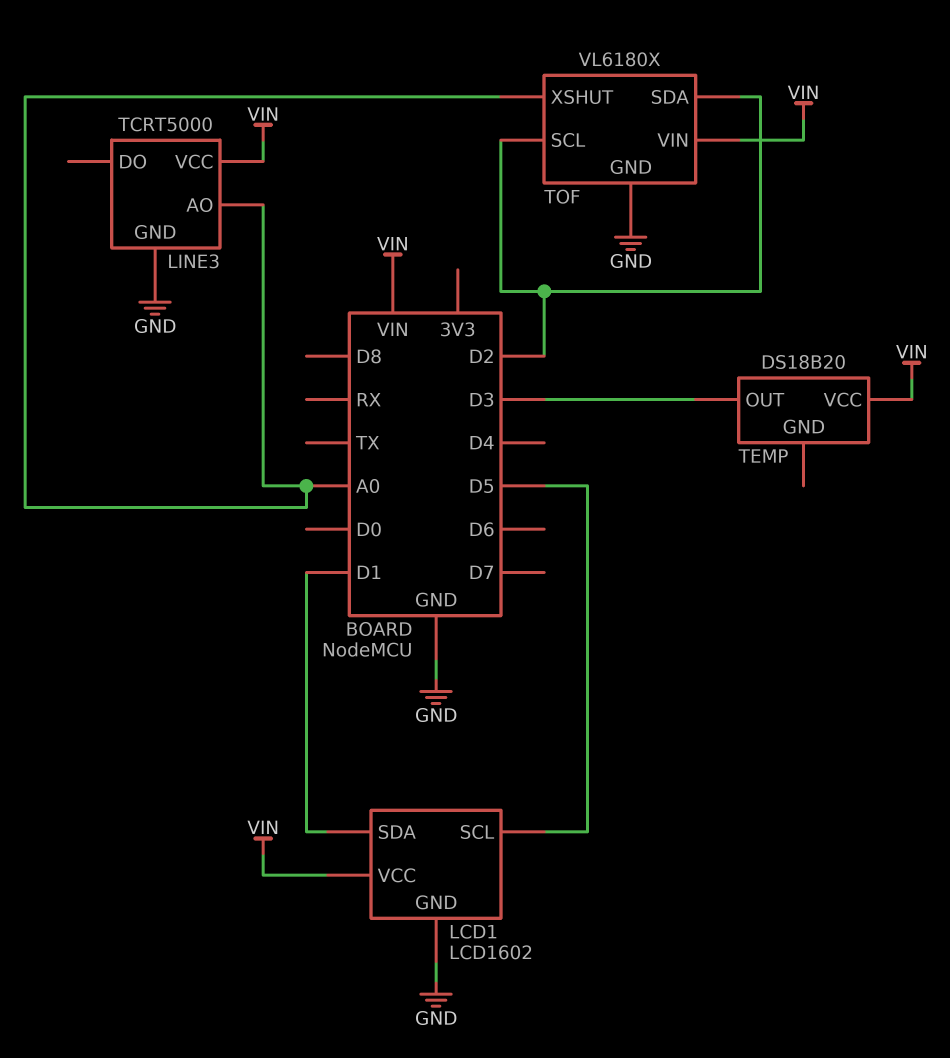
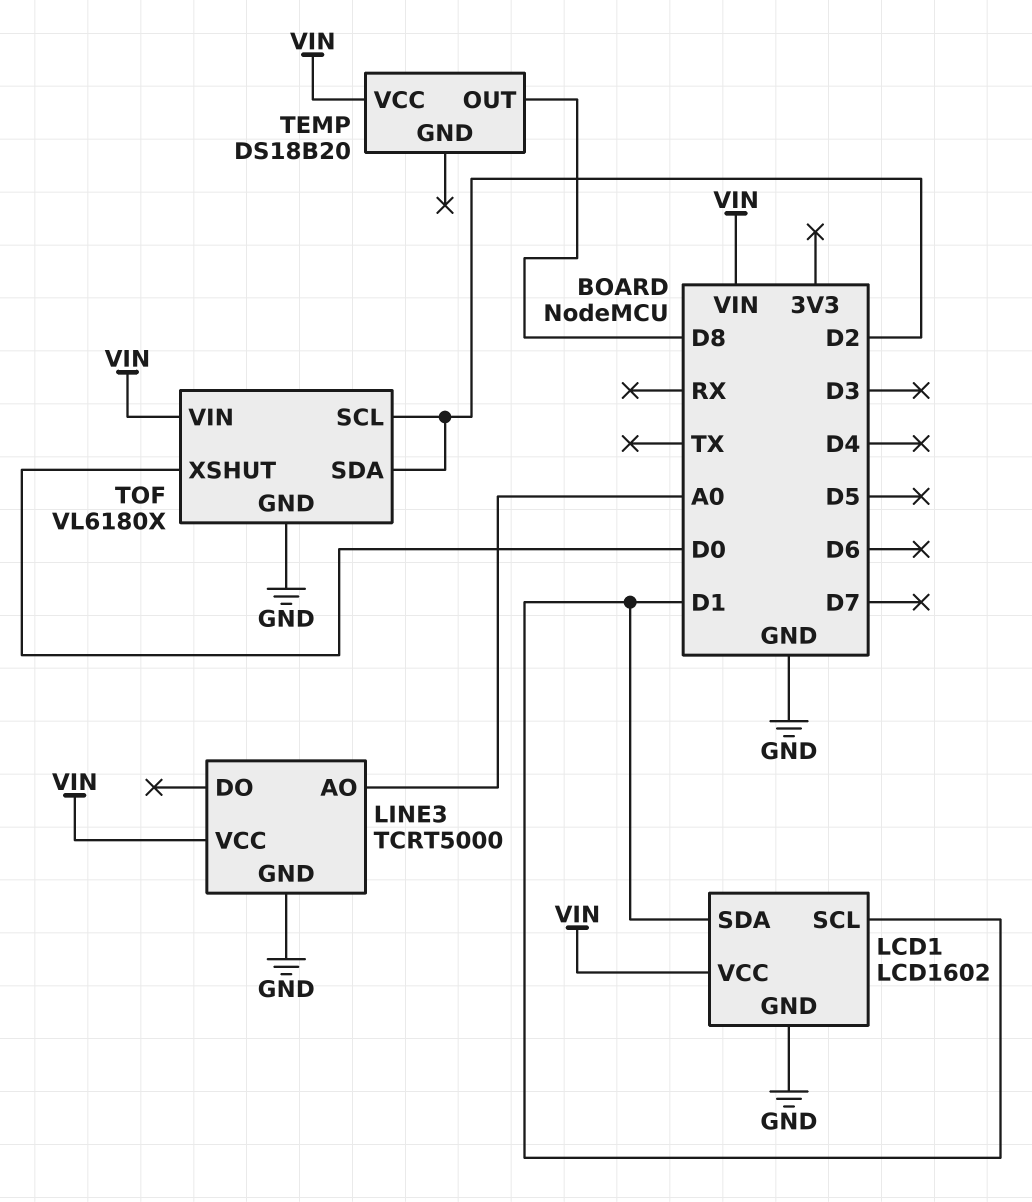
LCD1 pin SCL: D5 -> D1
TEMP pin OUT: D3 -> D8
TOF pin XSHUT: A0 -> D0

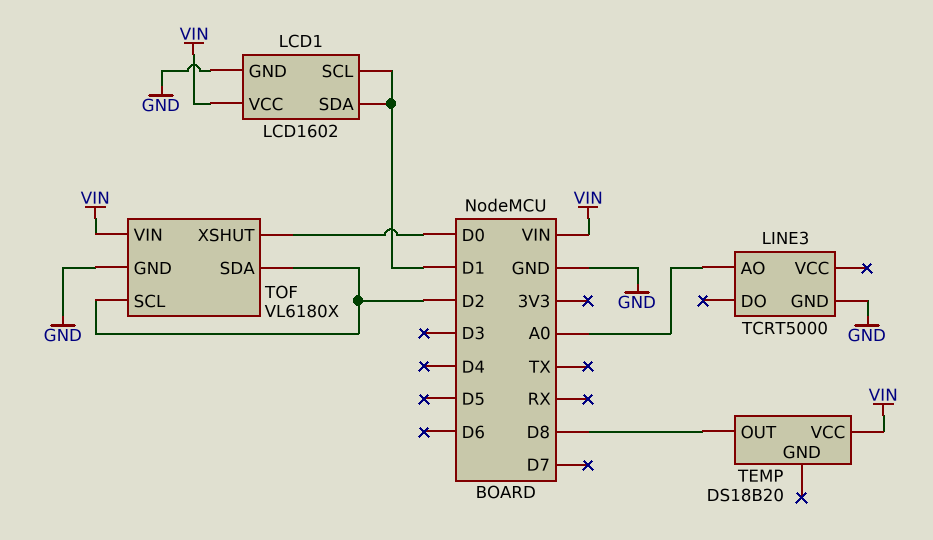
LINE3 pin VCC: VIN -> none

